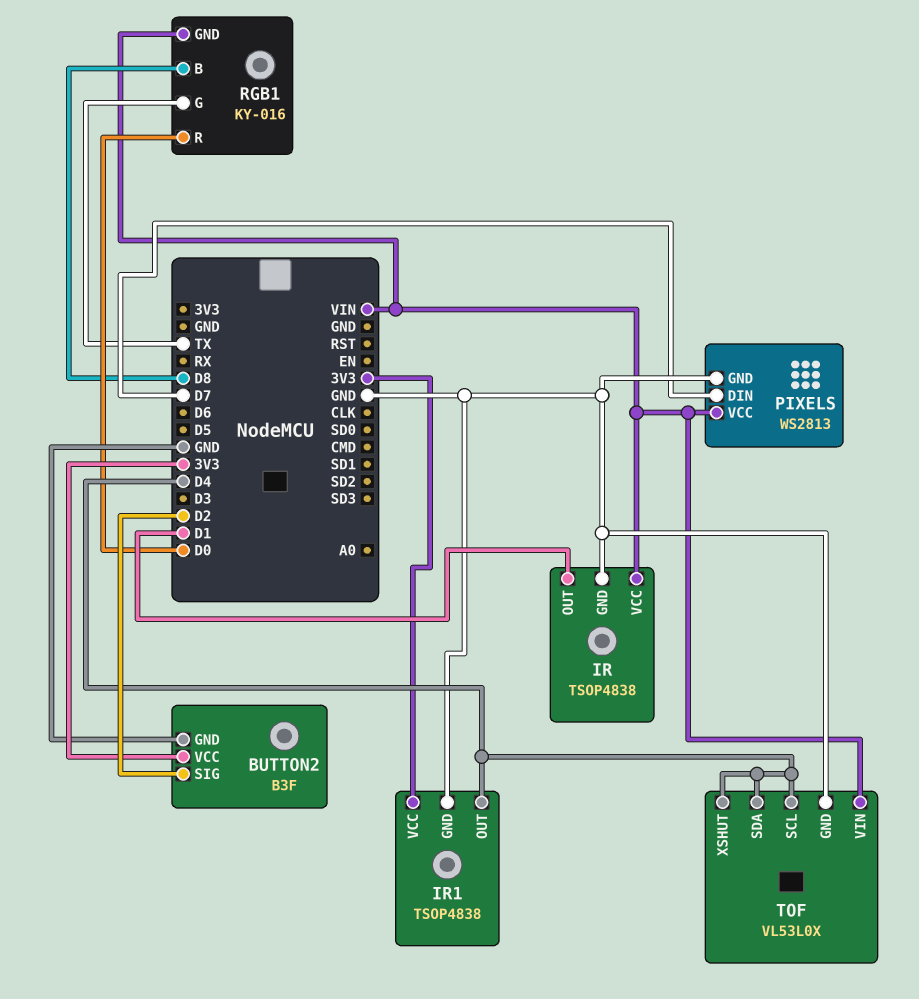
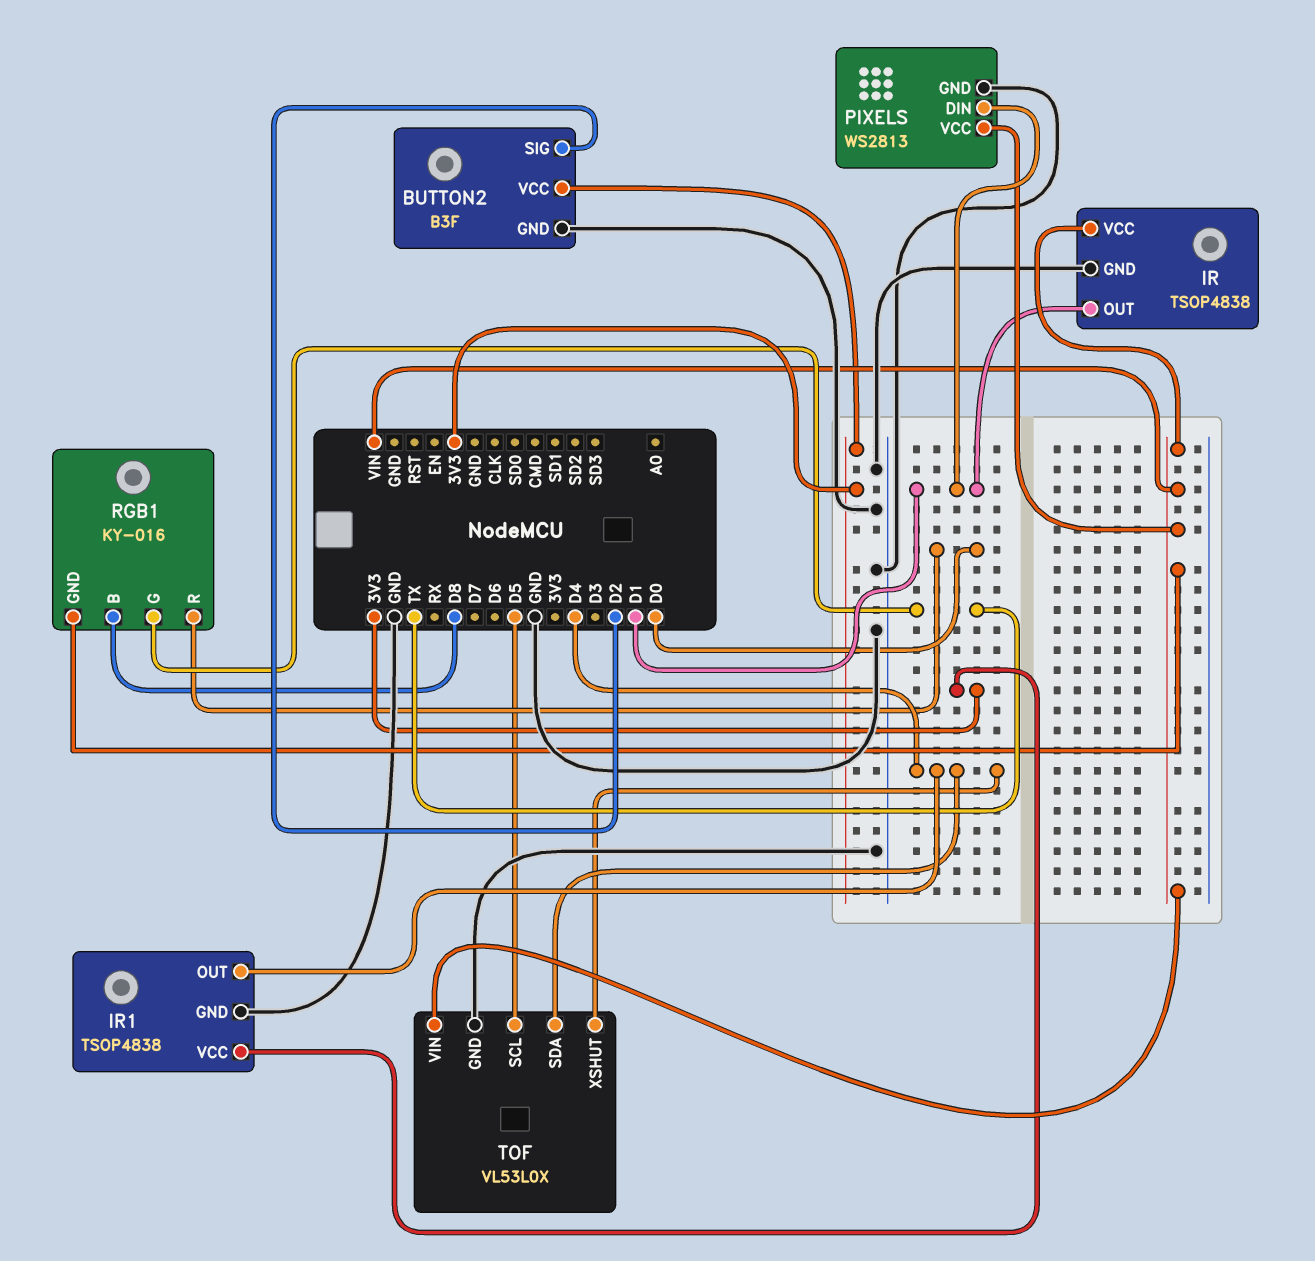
PIXELS pin DIN: D7 -> D1
TOF pin SCL: D4 -> D5

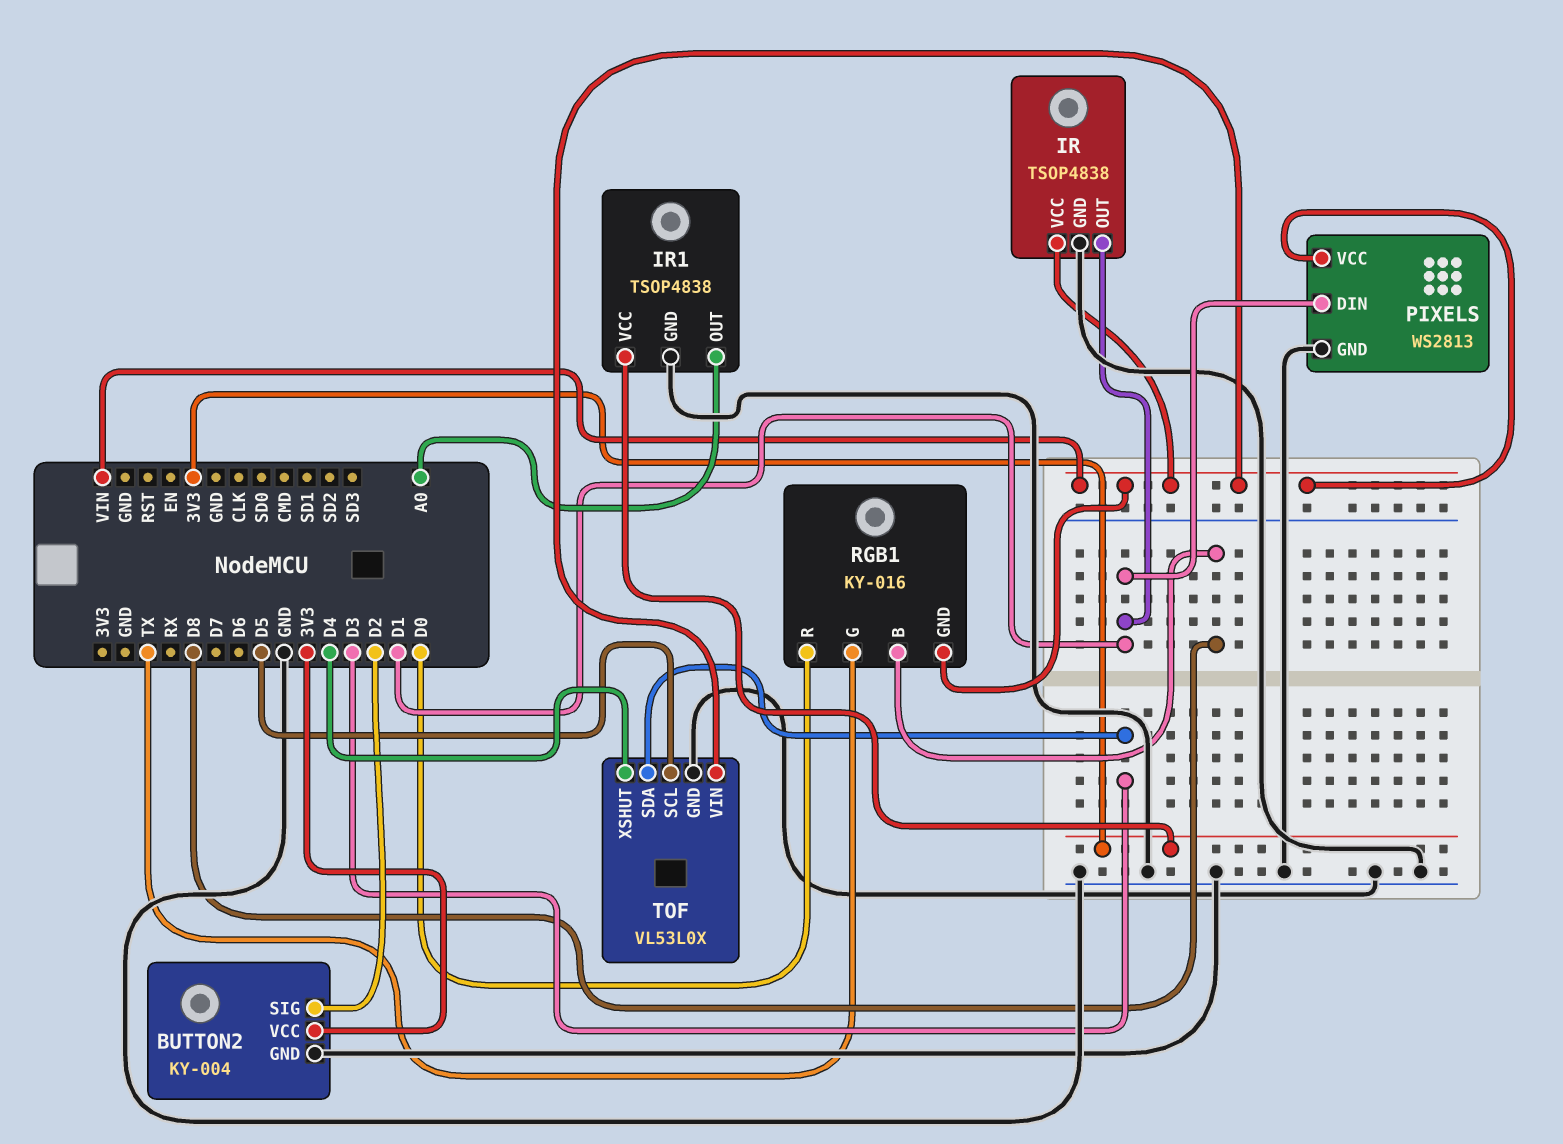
BUTTON2: B3F -> KY-004
IR1 pin OUT: D4 -> A0
TOF pin SDA: D4 -> D3

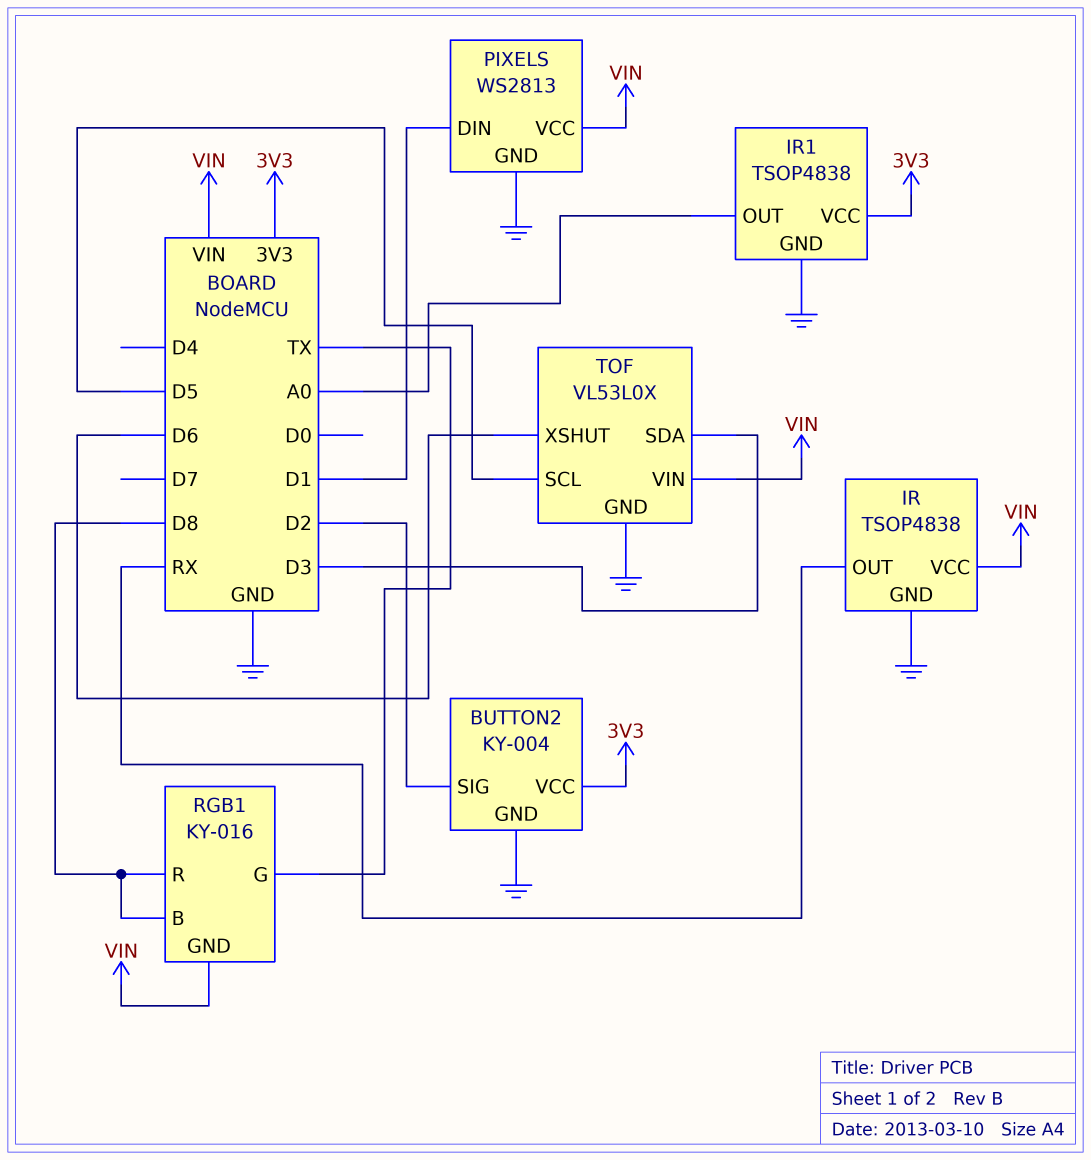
IR pin OUT: D1 -> RX
RGB1 pin R: D0 -> D8
TOF pin XSHUT: D4 -> D6

